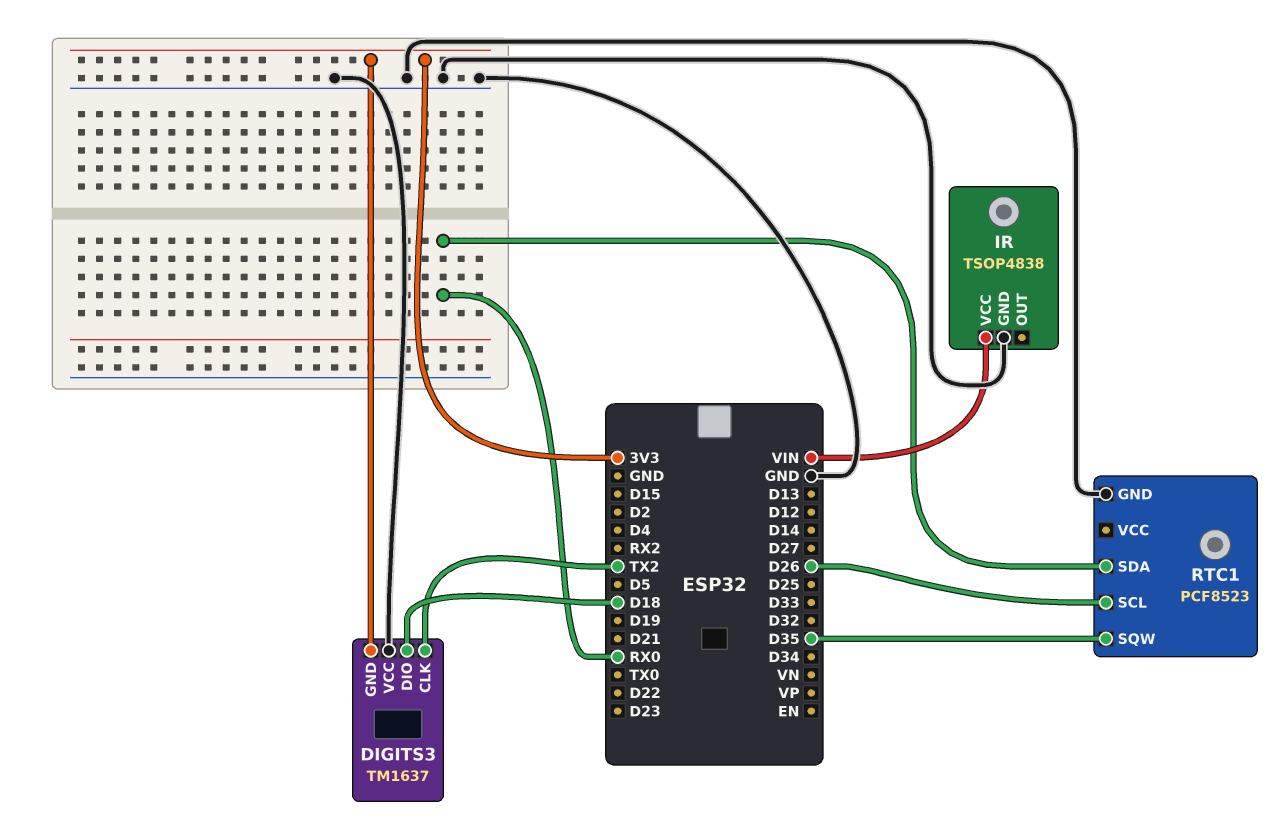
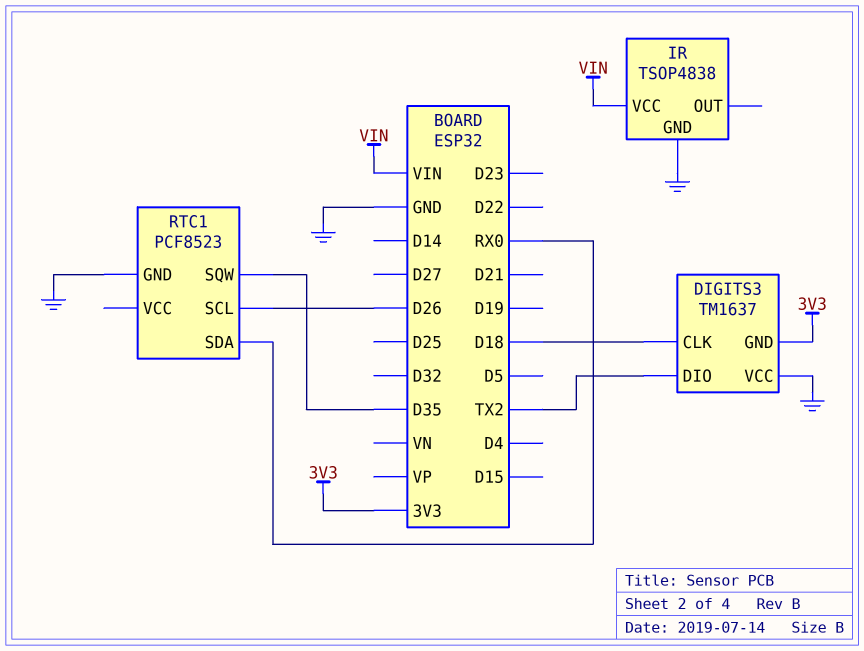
DIGITS3 pin CLK: TX2 -> D18
DIGITS3 pin DIO: D18 -> TX2

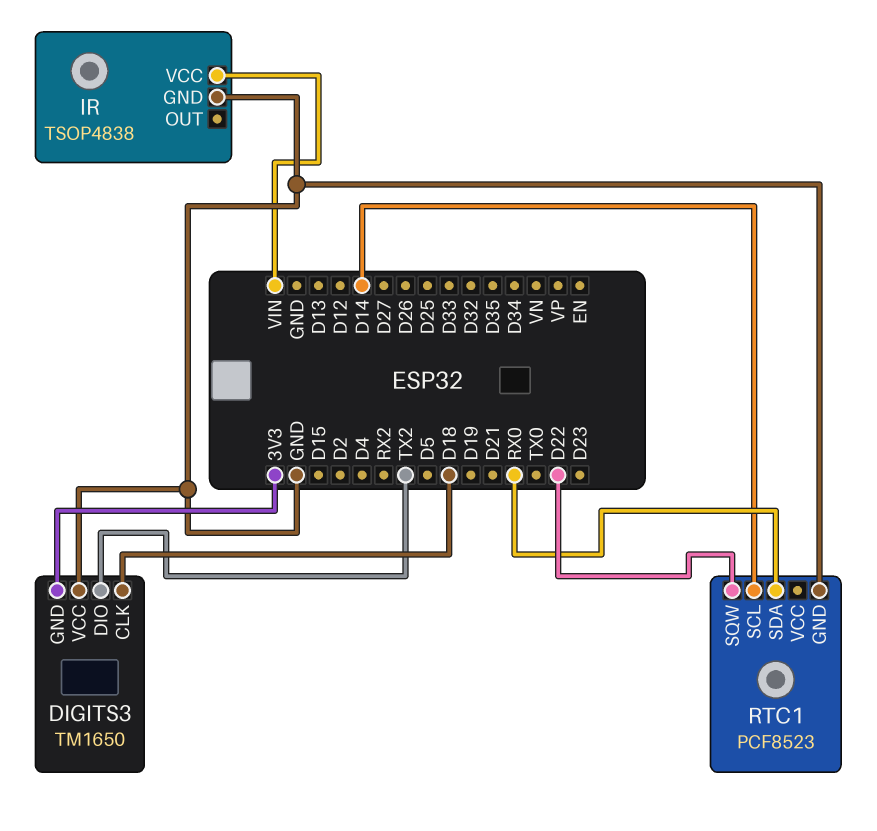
DIGITS3: TM1637 -> TM1650
RTC1 pin SCL: D26 -> D14
RTC1 pin SQW: D35 -> D22

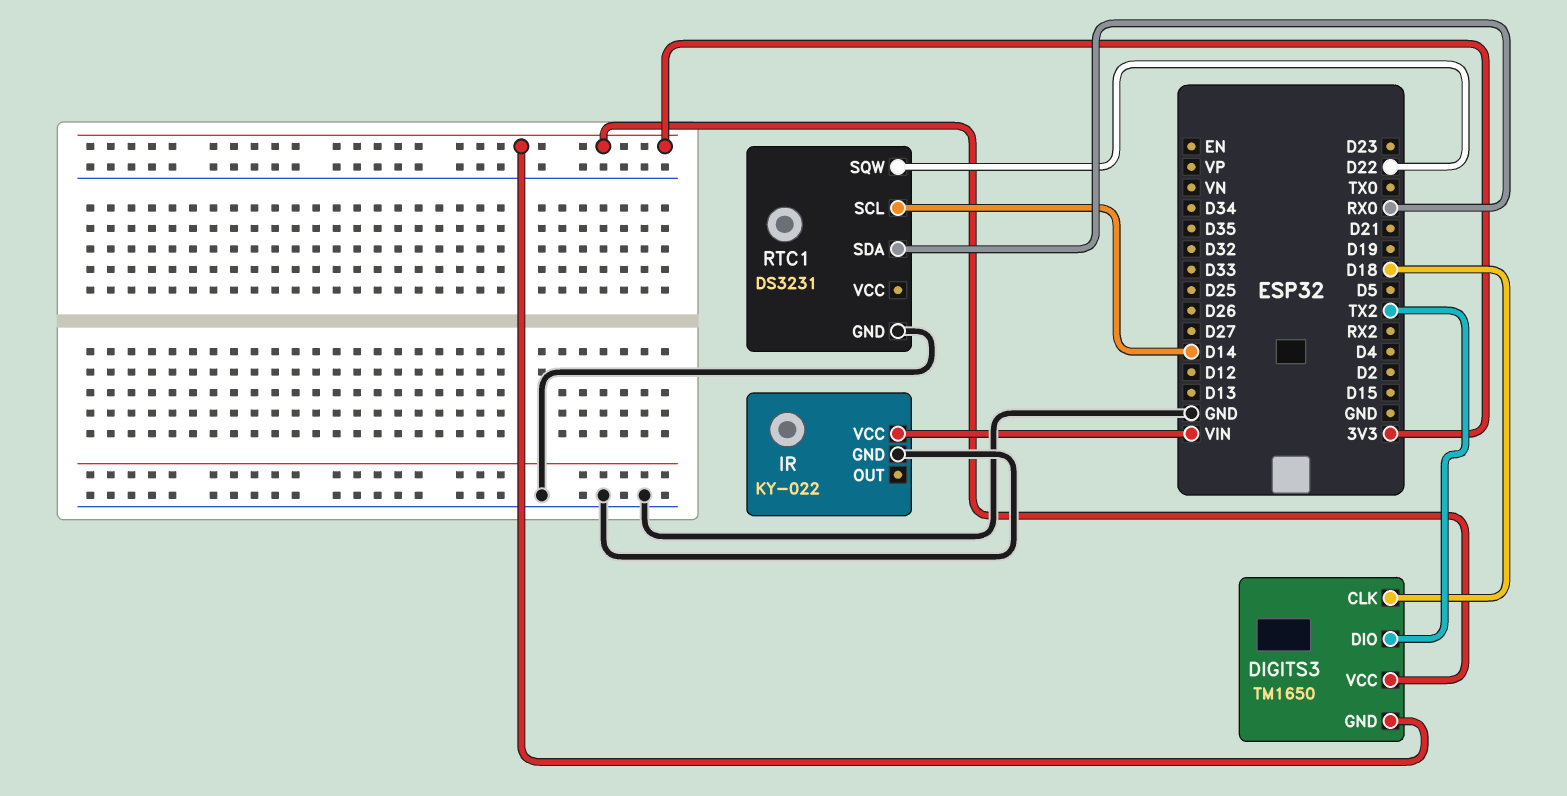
DIGITS3 pin VCC: GND -> 3V3
IR: TSOP4838 -> KY-022
RTC1: PCF8523 -> DS3231

